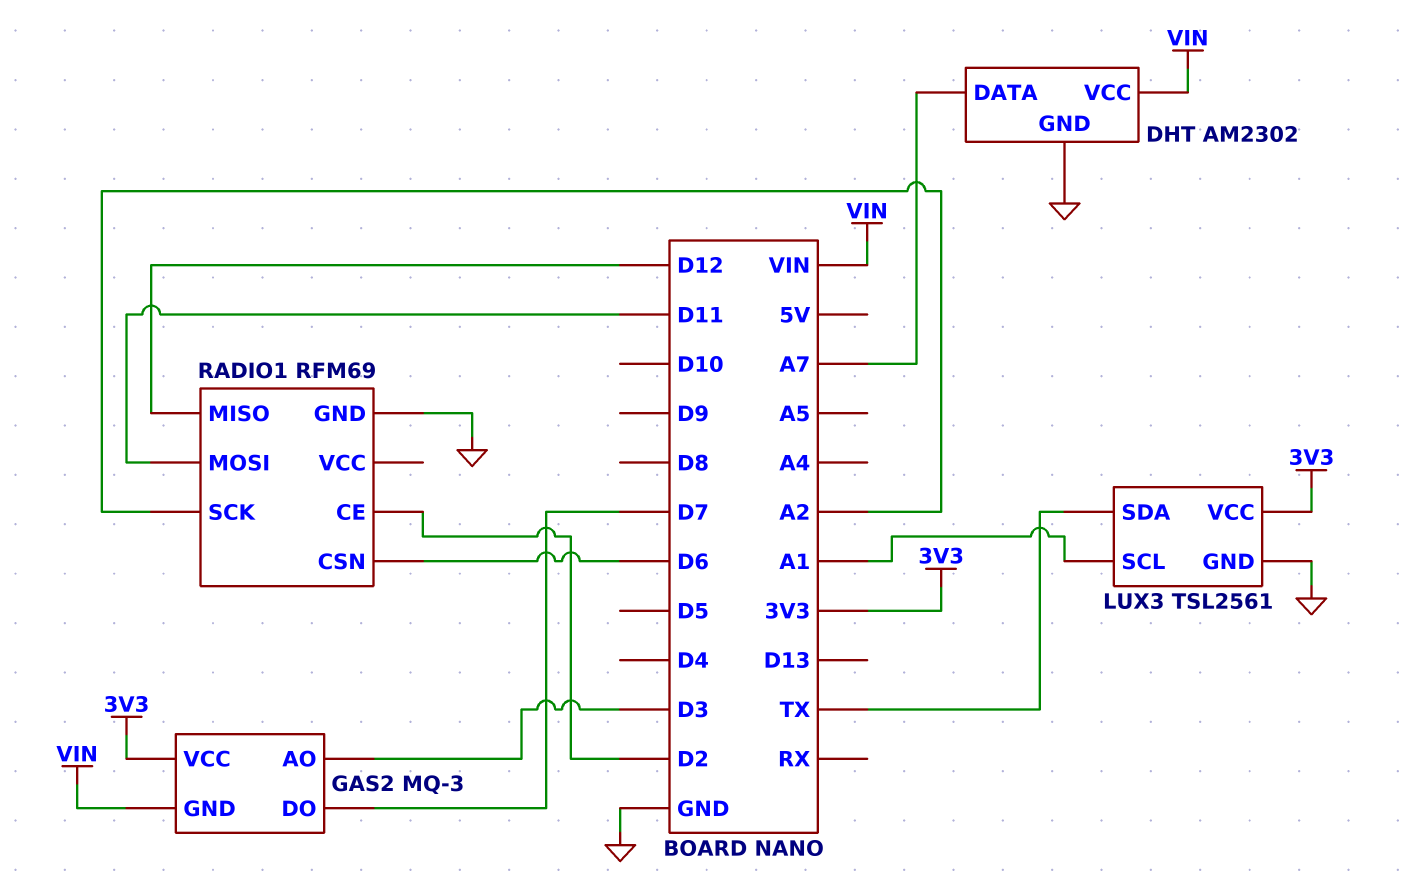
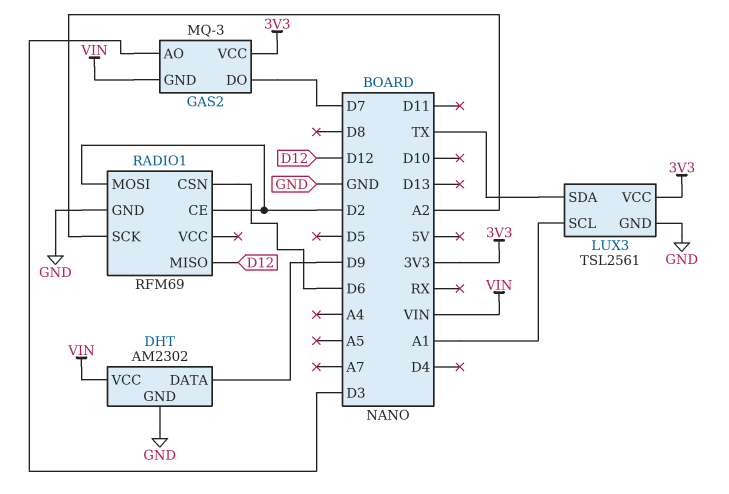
DHT pin DATA: A7 -> D9
RADIO1 pin MOSI: D11 -> D2

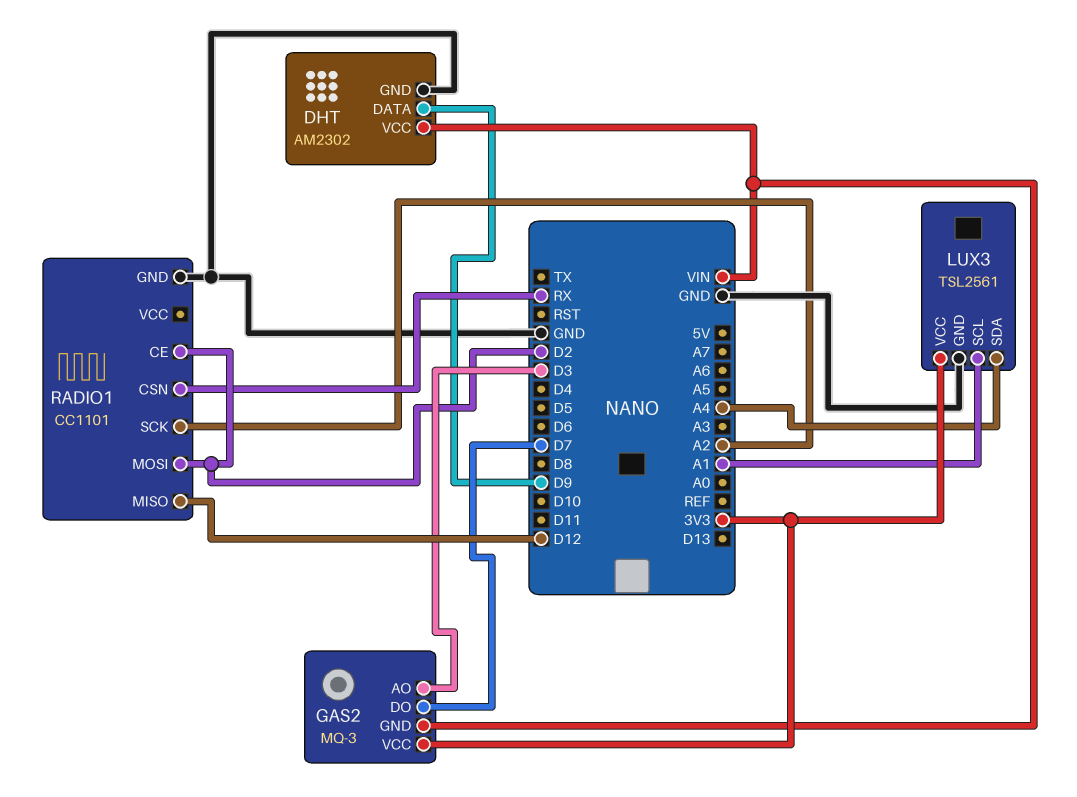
LUX3 pin SDA: TX -> A4
RADIO1: RFM69 -> CC1101
RADIO1 pin CSN: D6 -> RX

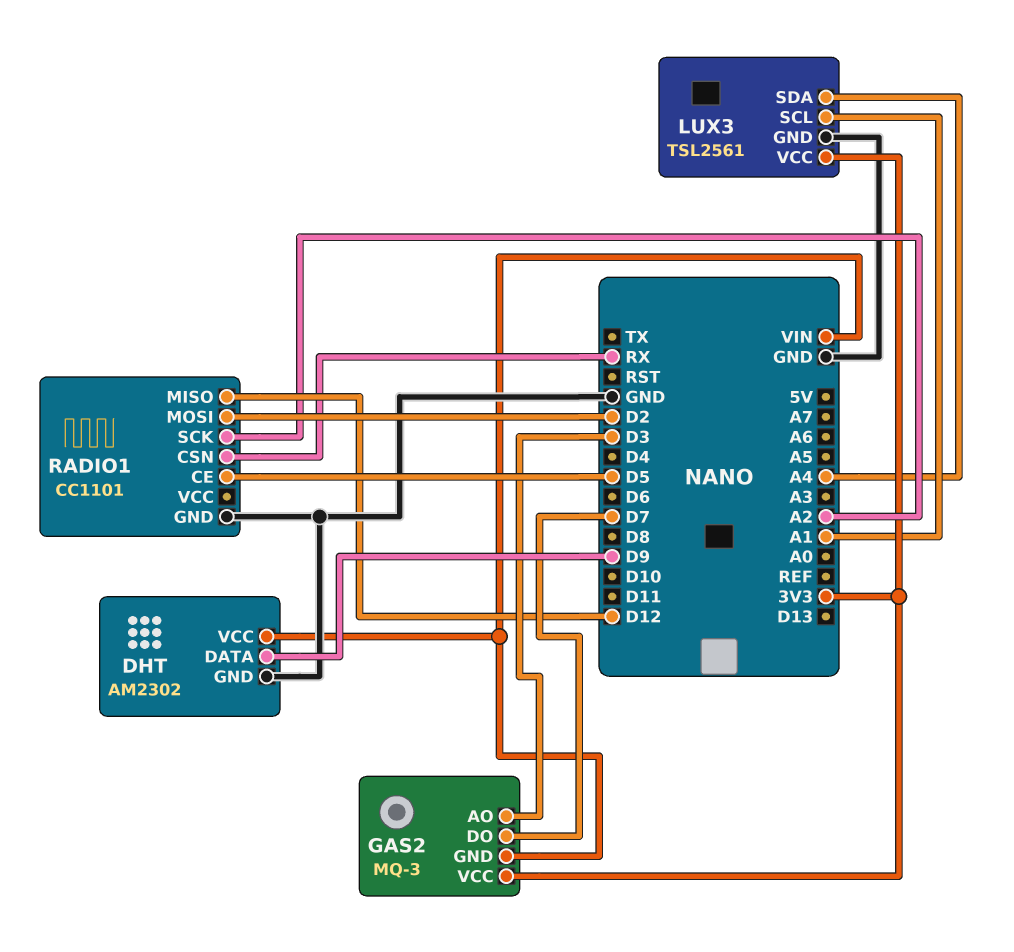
RADIO1 pin CE: D2 -> D5

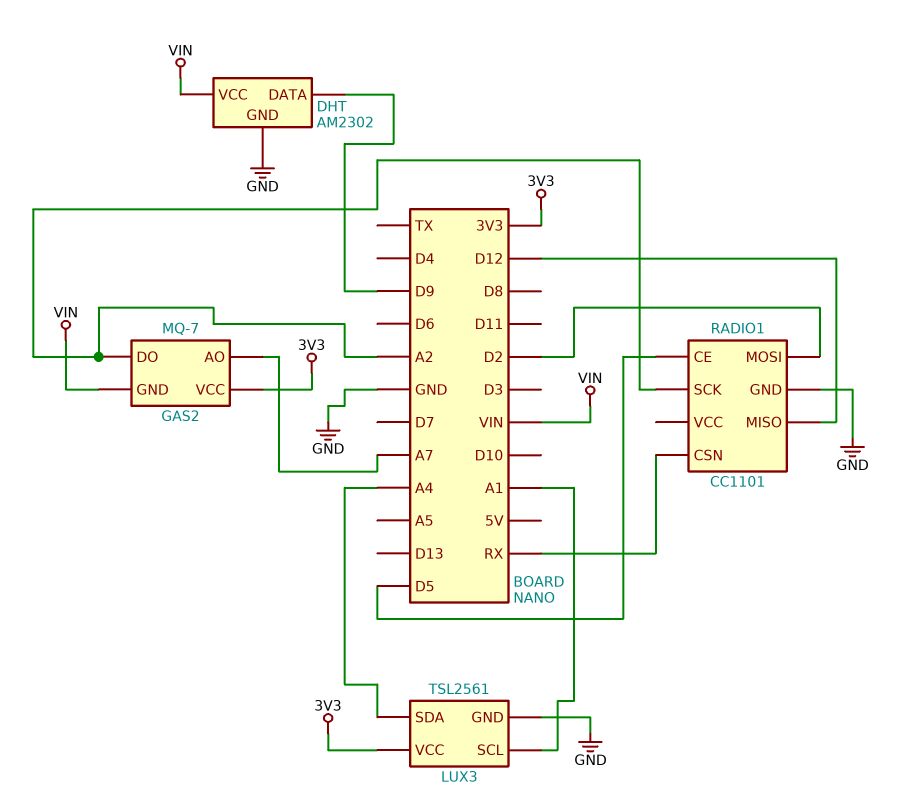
GAS2: MQ-3 -> MQ-7
GAS2 pin AO: D3 -> A7
GAS2 pin DO: D7 -> A2

